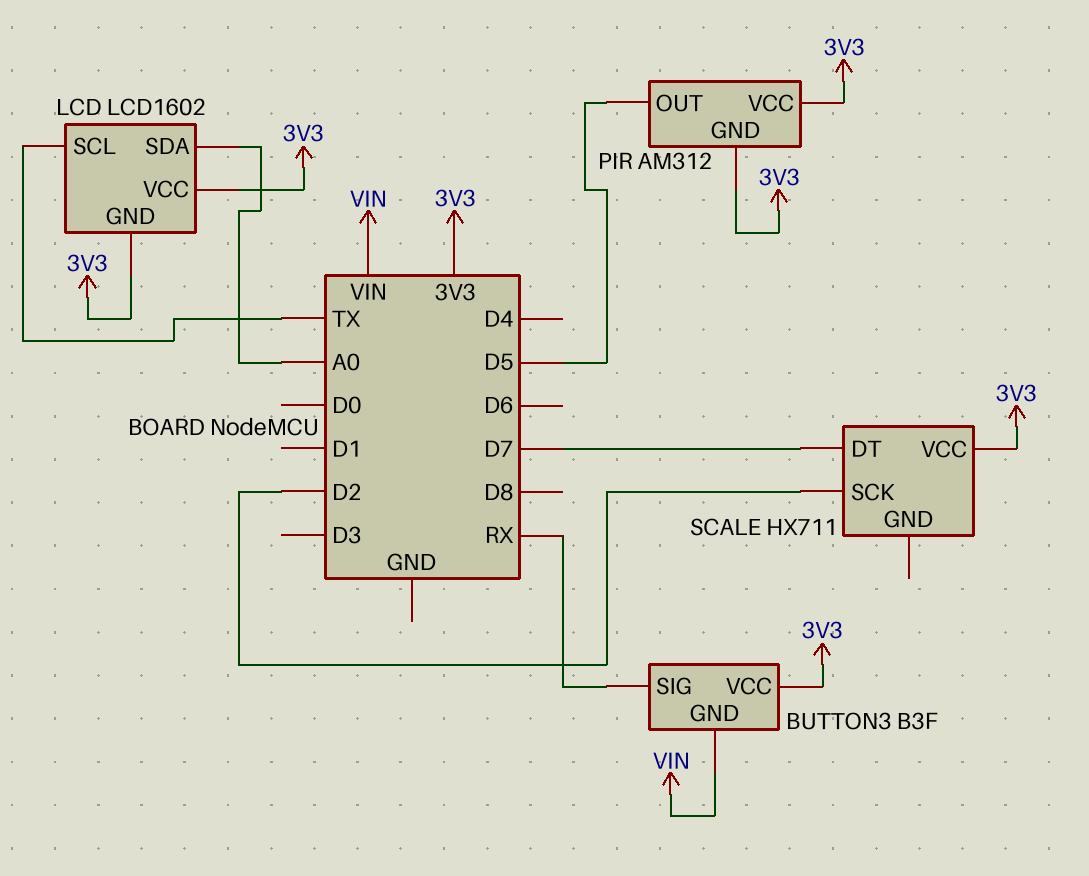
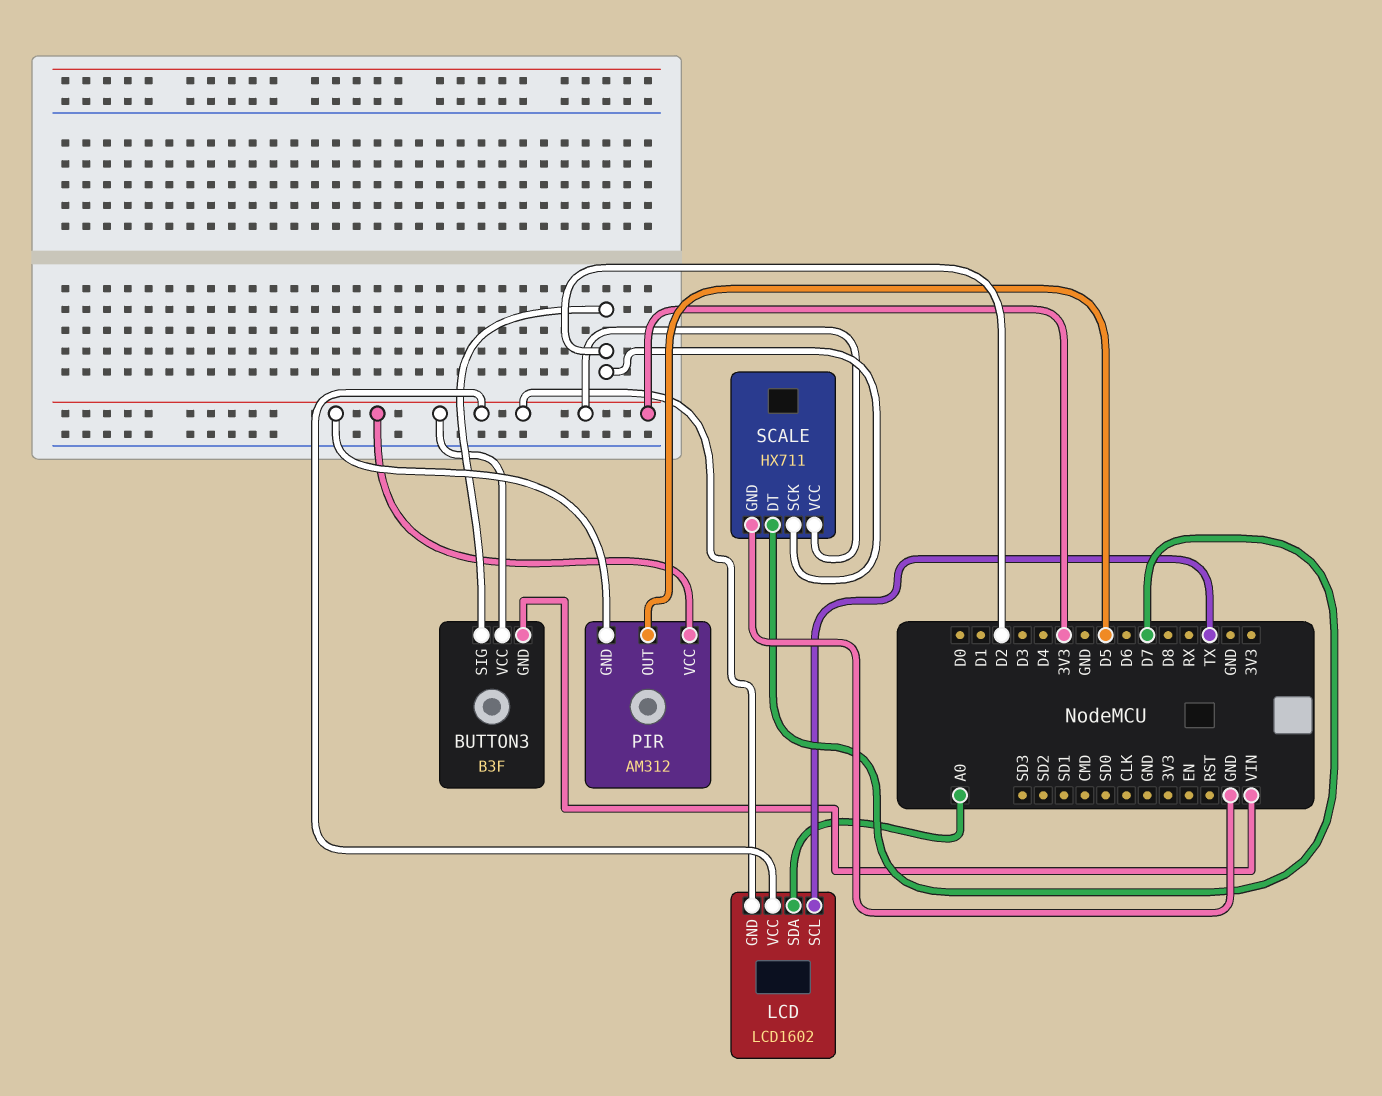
BUTTON3 pin SIG: RX -> D2
SCALE pin GND: none -> GND

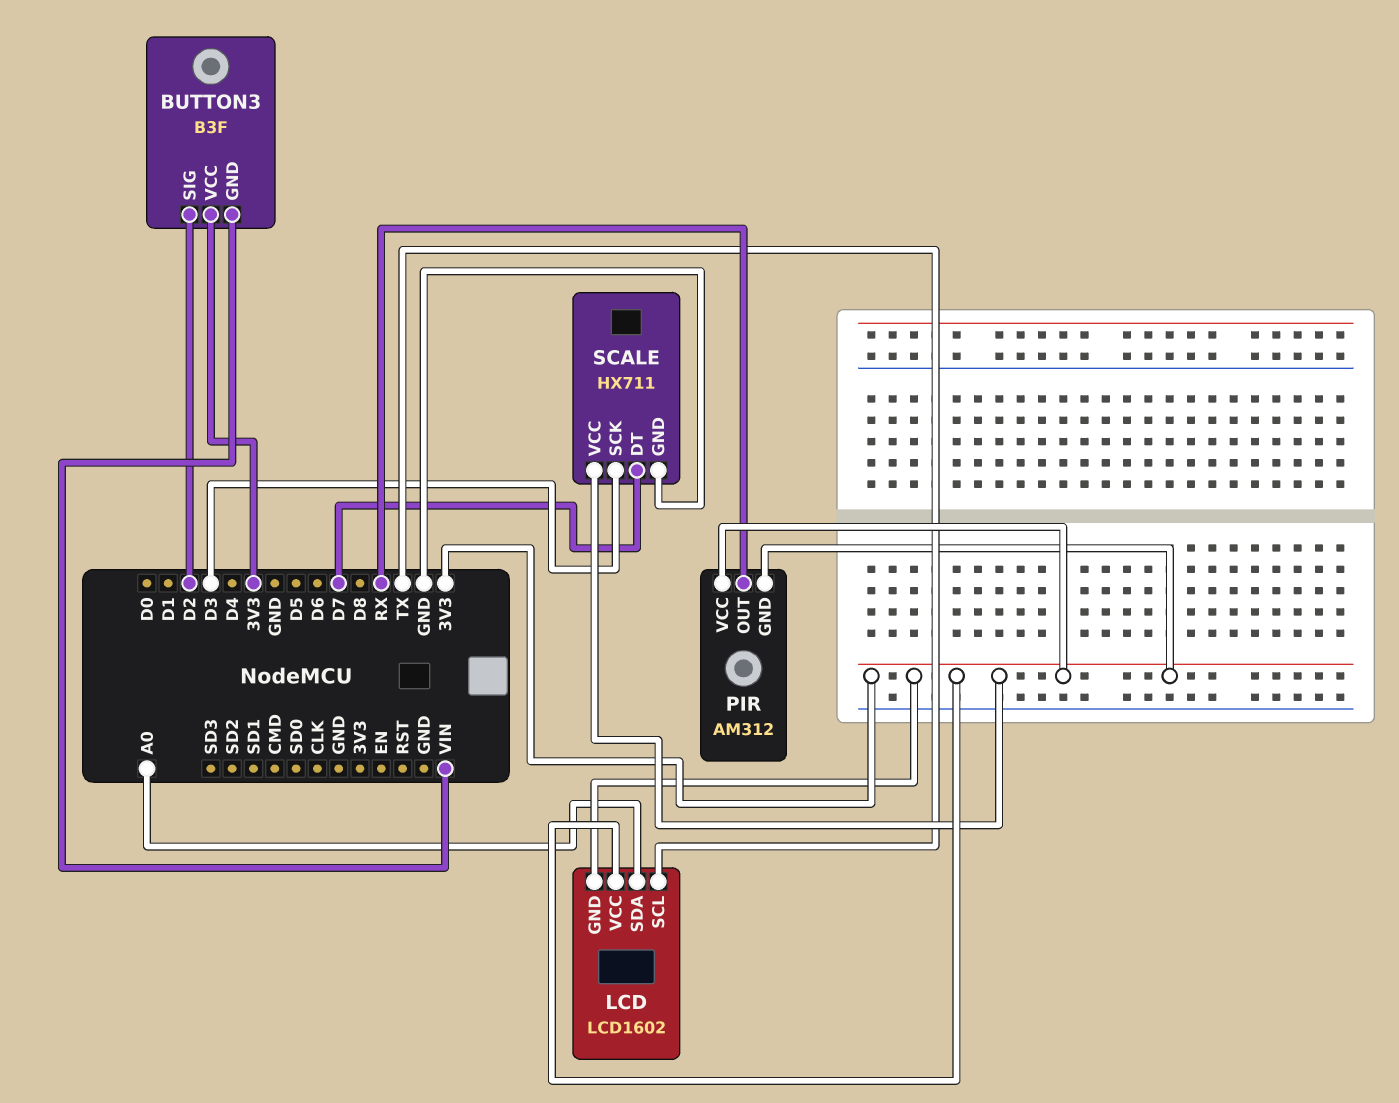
PIR pin OUT: D5 -> RX
SCALE pin SCK: D2 -> D3

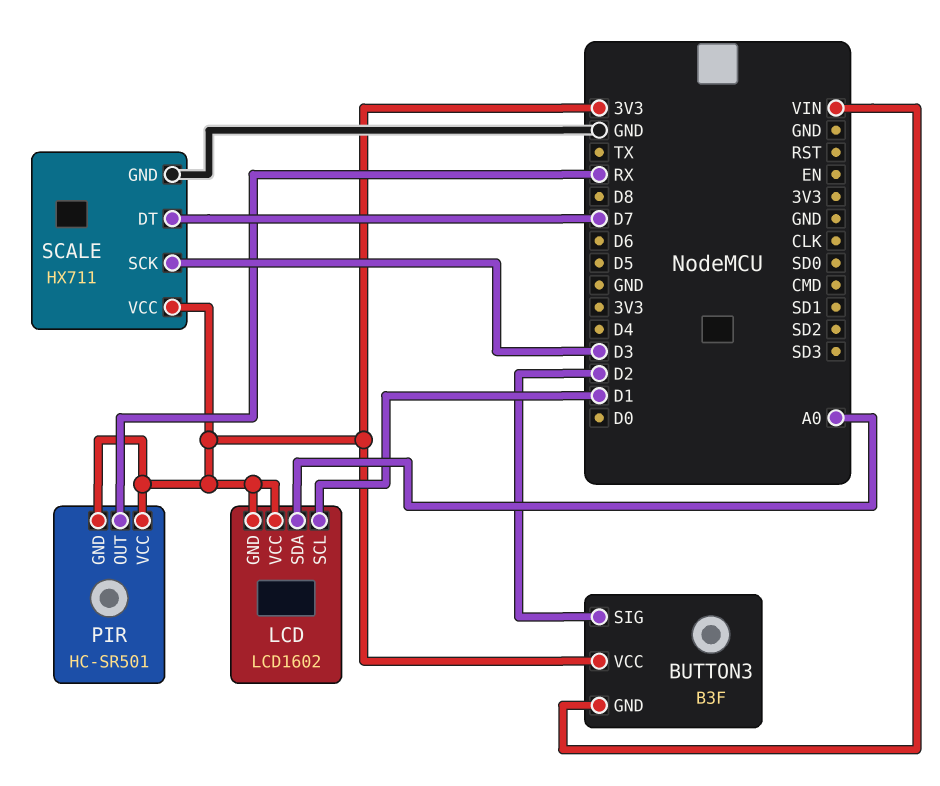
LCD pin SCL: TX -> D1
PIR: AM312 -> HC-SR501

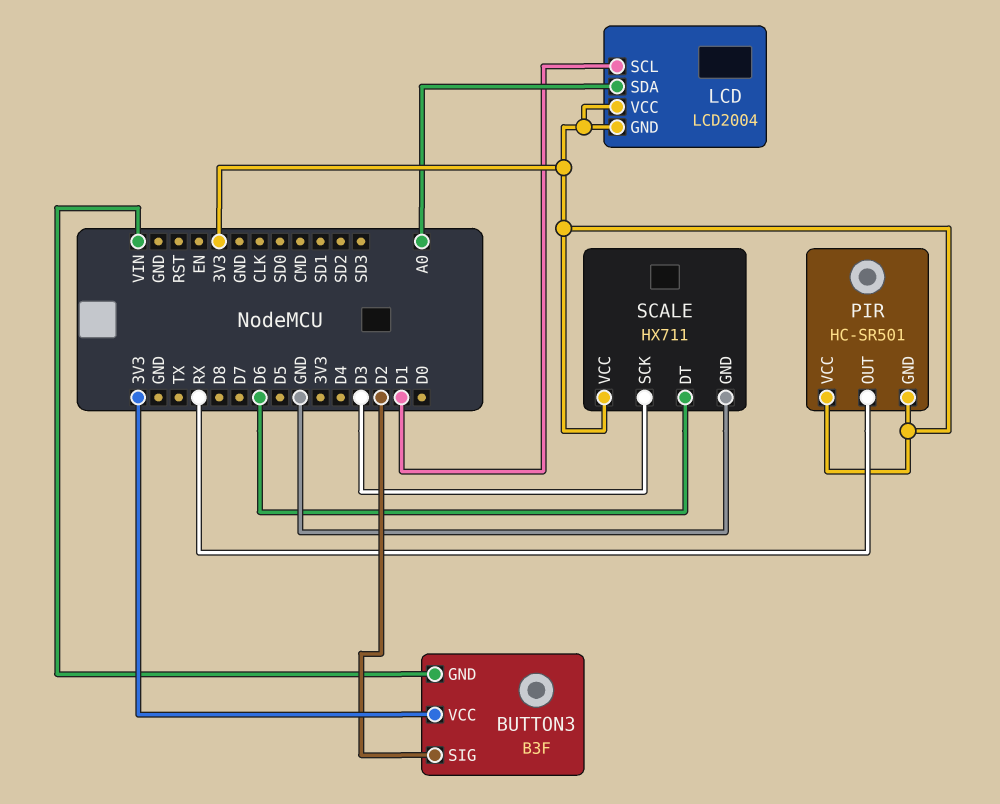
LCD: LCD1602 -> LCD2004
SCALE pin DT: D7 -> D6

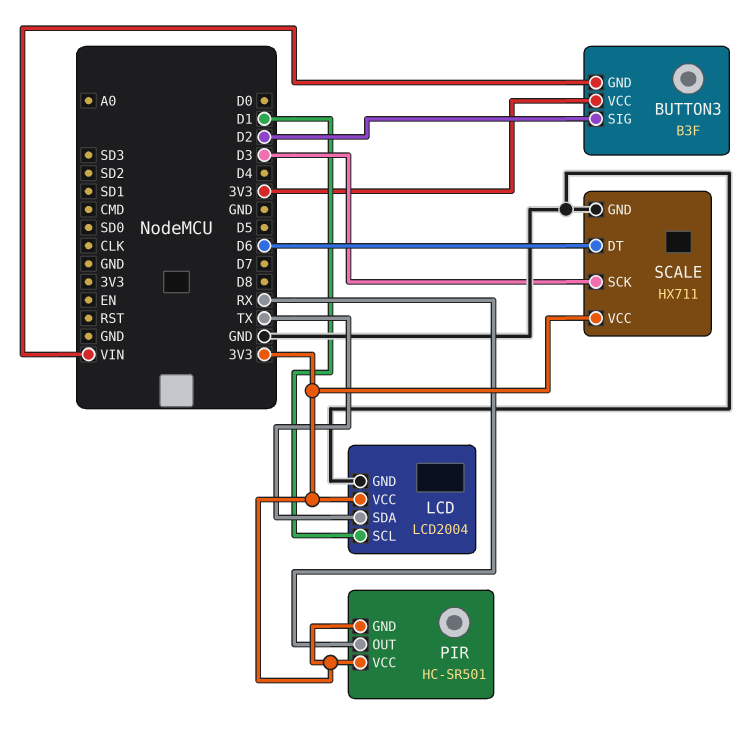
LCD pin GND: 3V3 -> GND
LCD pin SDA: A0 -> TX

